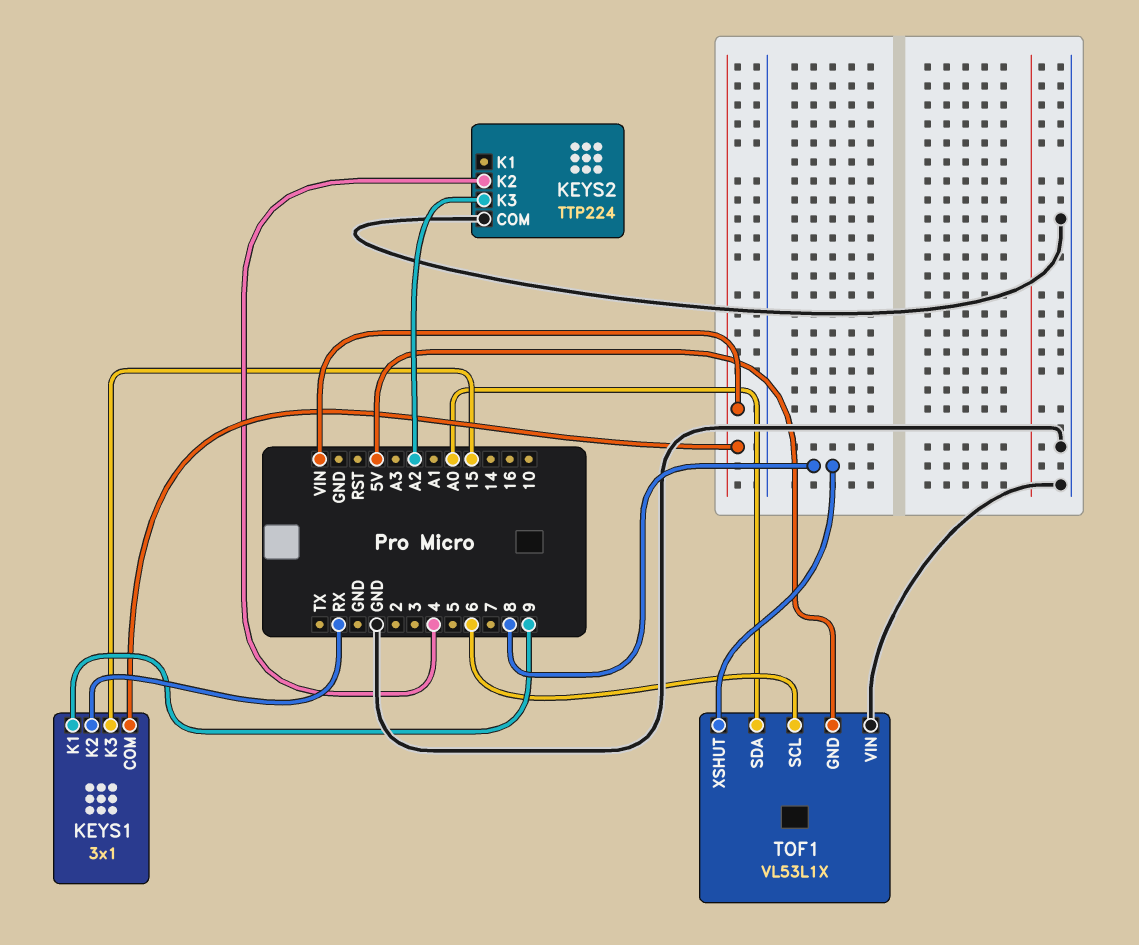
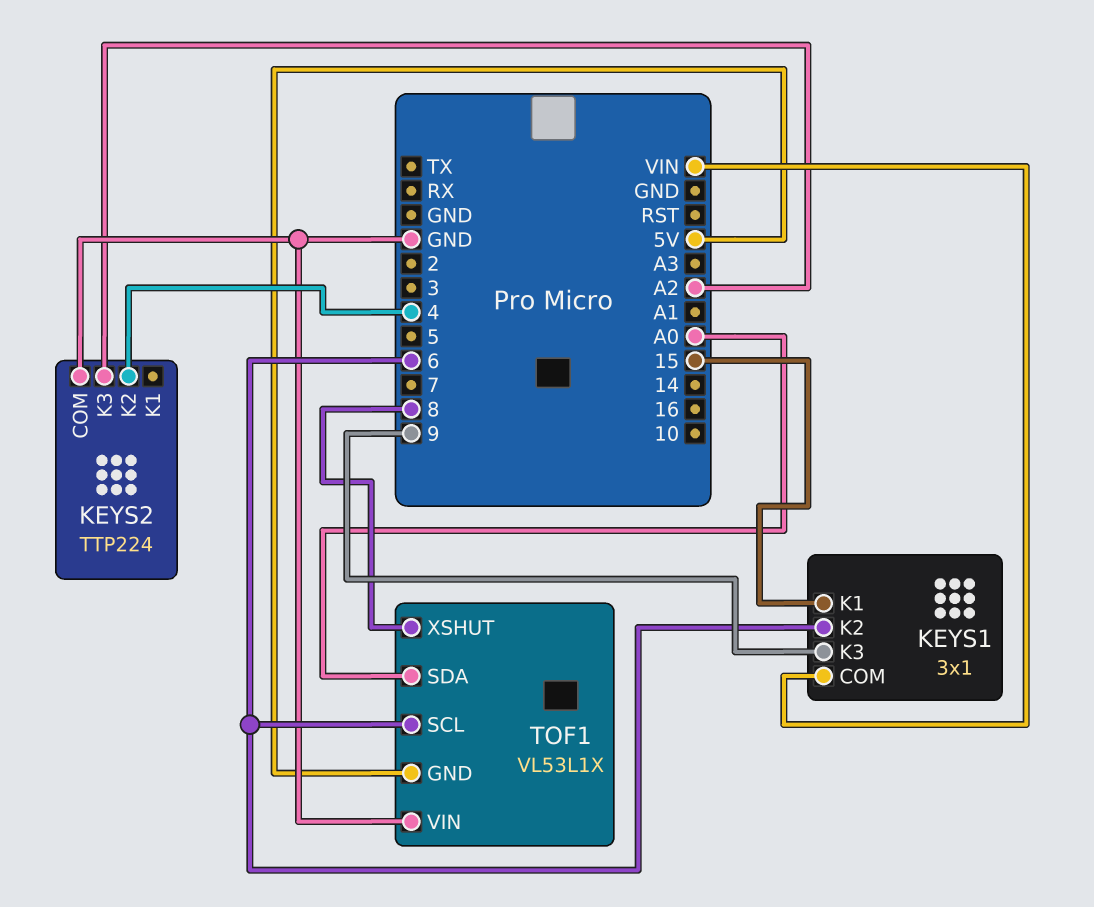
KEYS1 pin K1: 9 -> 15
KEYS1 pin K2: RX -> 6
KEYS1 pin K3: 15 -> 9

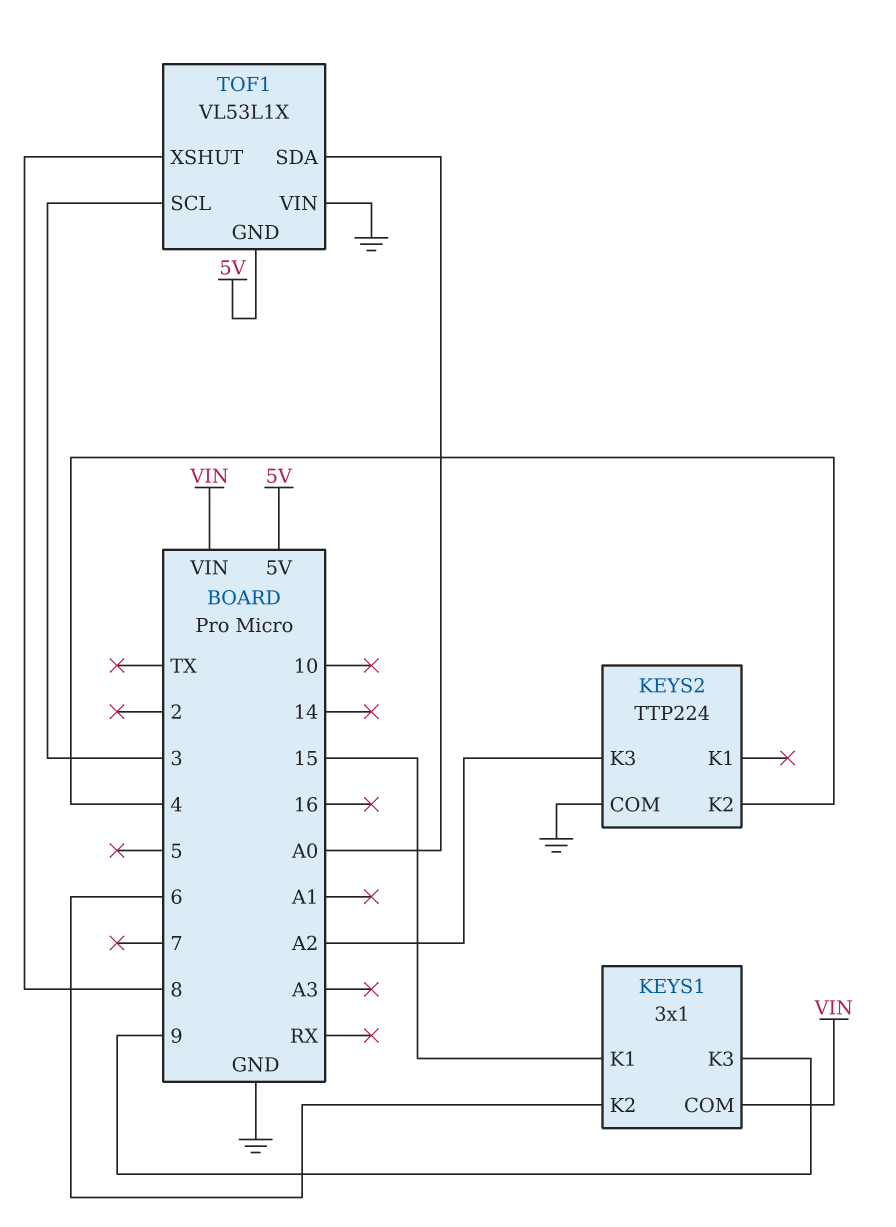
TOF1 pin SCL: 6 -> 3

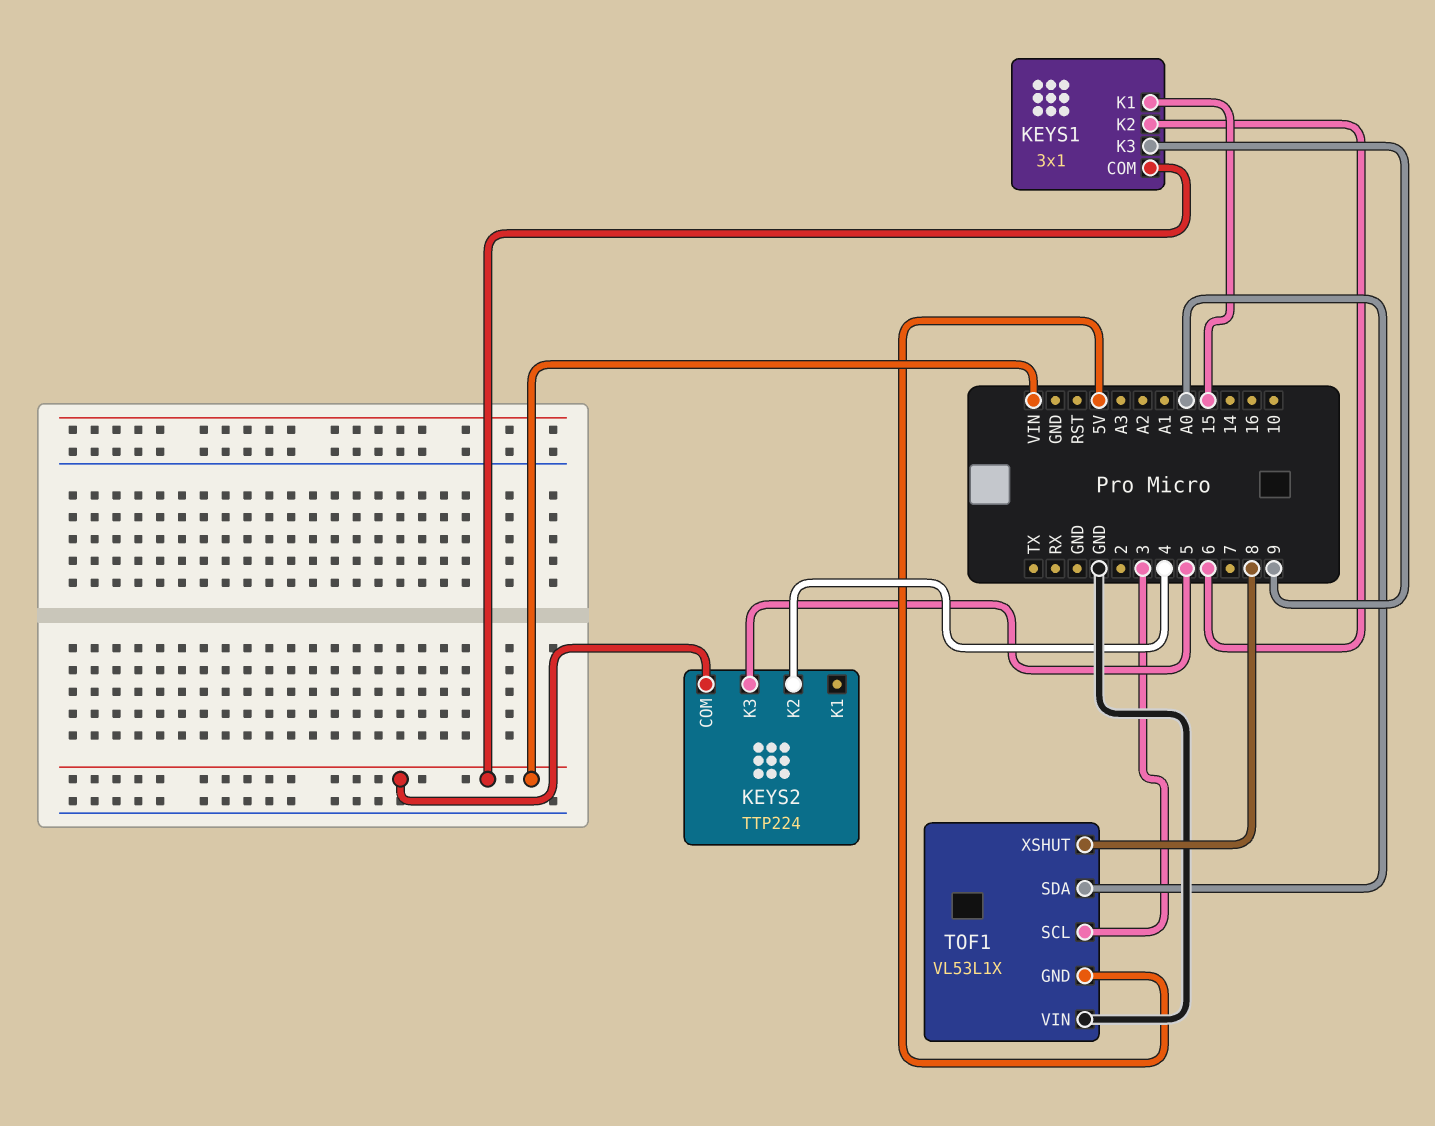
KEYS2 pin COM: GND -> VIN
KEYS2 pin K3: A2 -> 5

